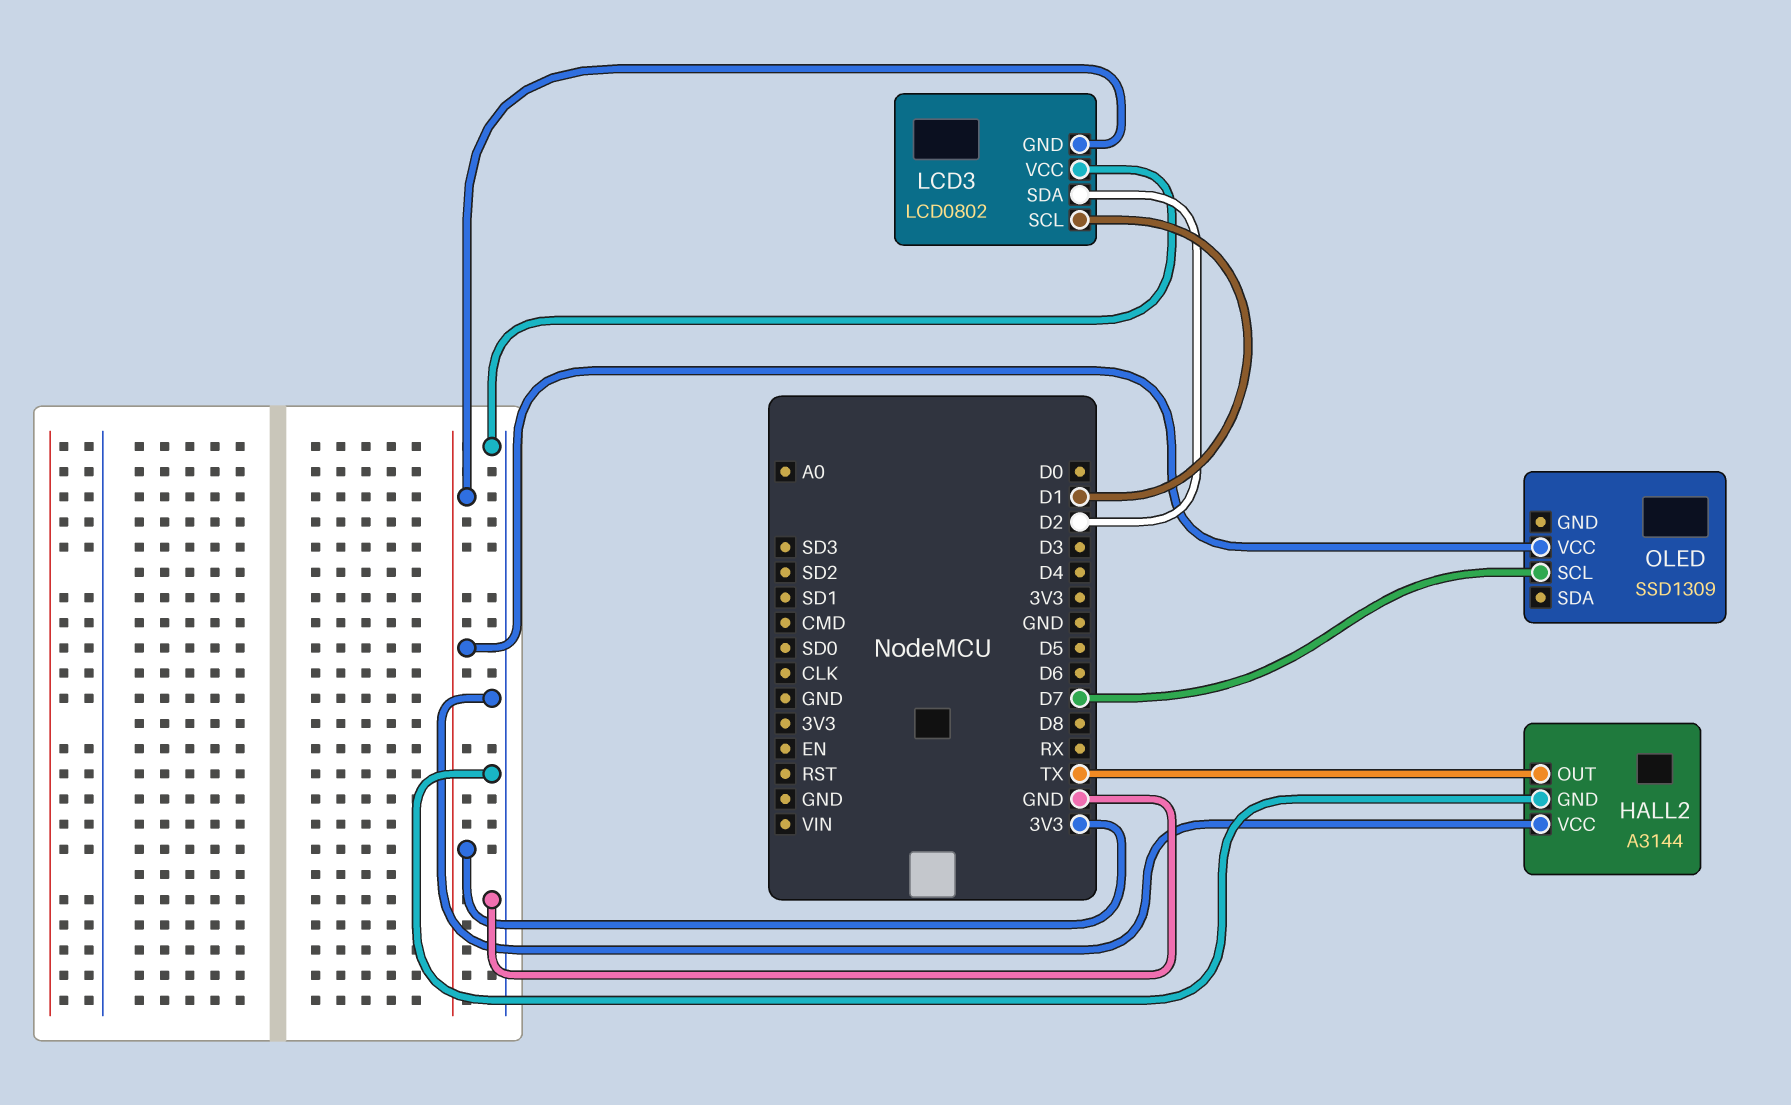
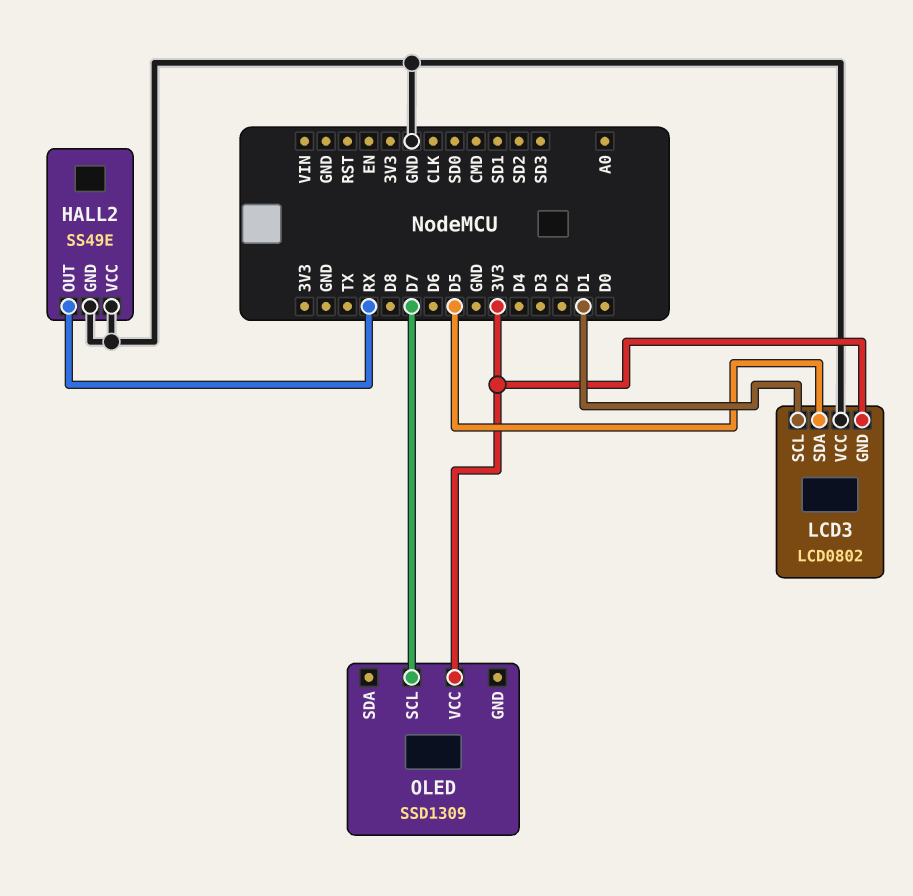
HALL2: A3144 -> SS49E
HALL2 pin OUT: TX -> RX
LCD3 pin SDA: D2 -> D5

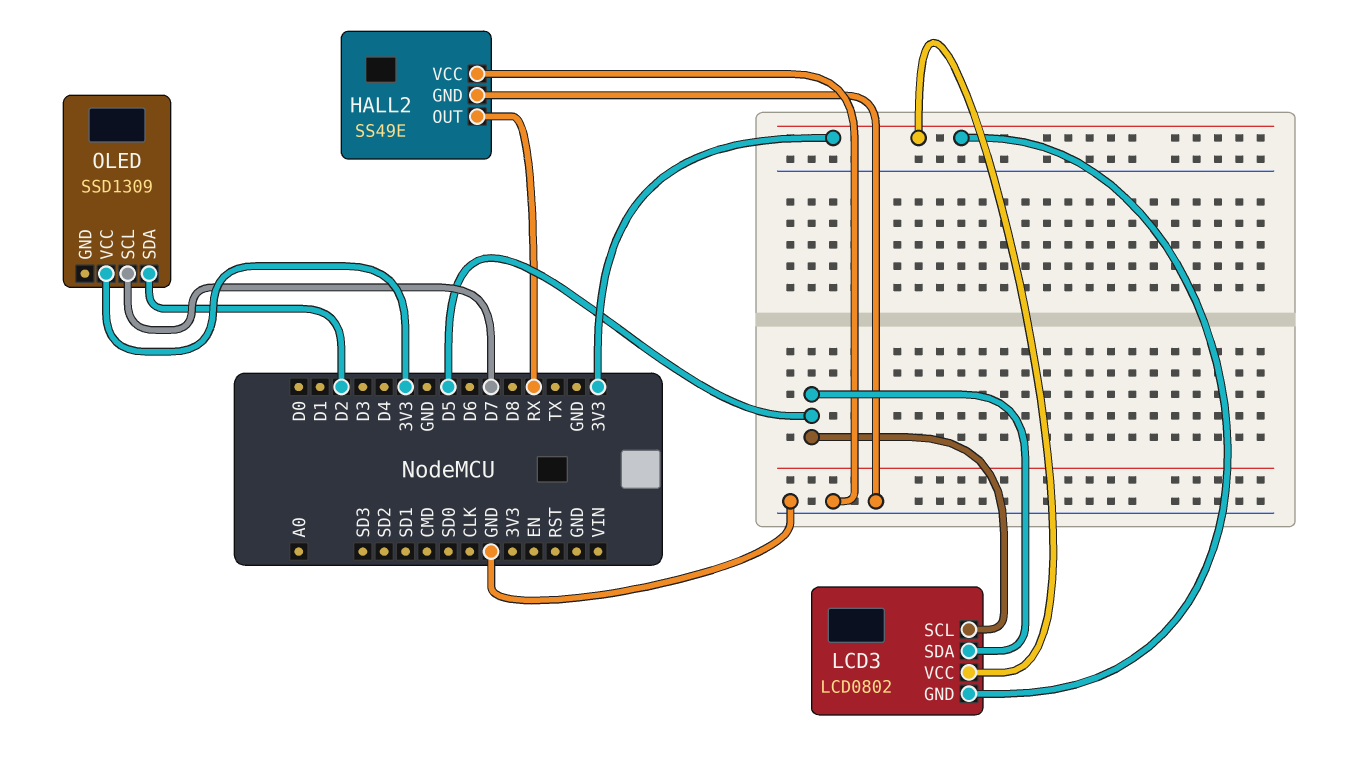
LCD3 pin SCL: D1 -> D5
LCD3 pin VCC: GND -> 3V3
OLED pin SDA: none -> D2

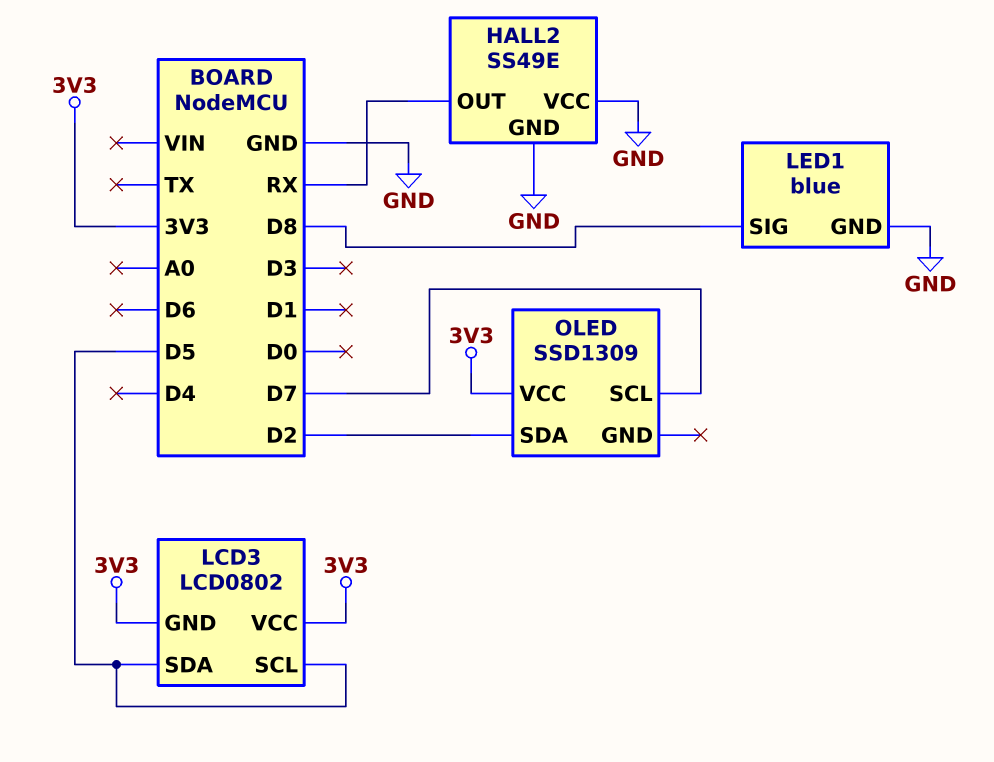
LED1: none -> blue
LED1 pin GND: none -> GND
LED1 pin SIG: none -> D8

